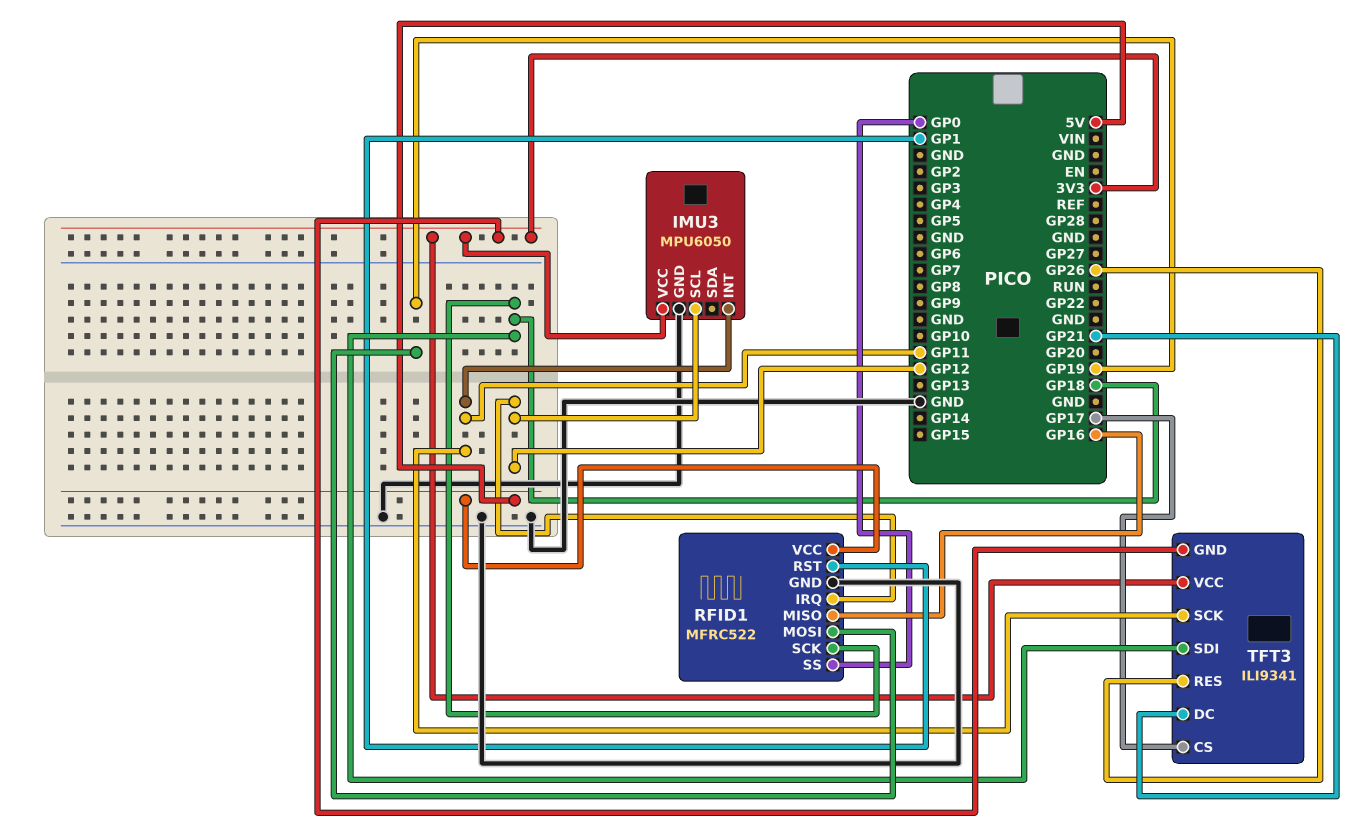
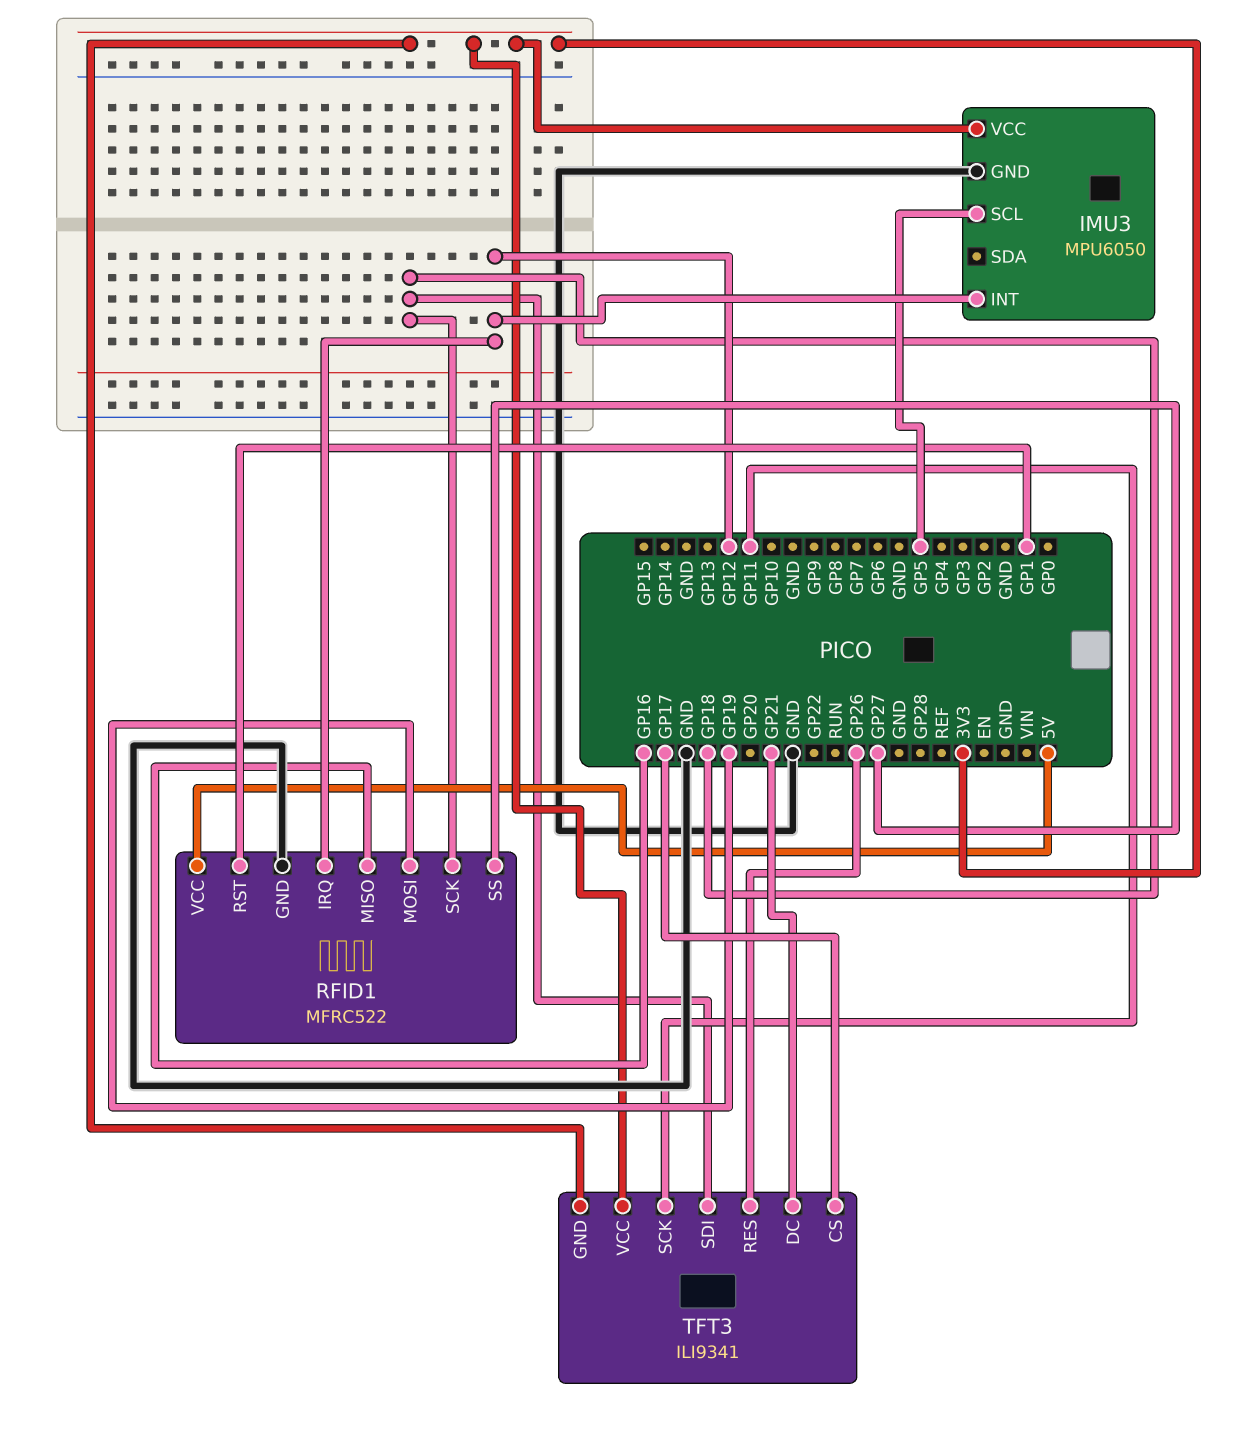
IMU3 pin INT: GP11 -> GP12
IMU3 pin SCL: GP12 -> GP5
RFID1 pin SS: GP0 -> GP27

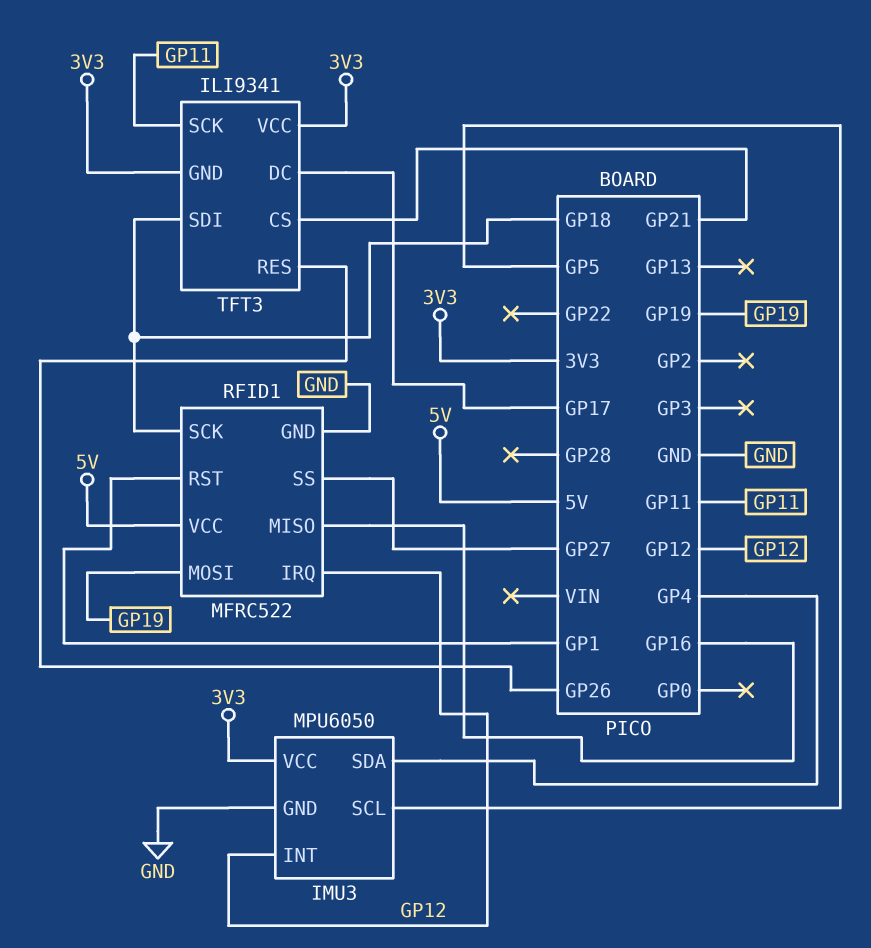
IMU3 pin SDA: none -> GP4
TFT3 pin CS: GP17 -> GP21
TFT3 pin DC: GP21 -> GP17

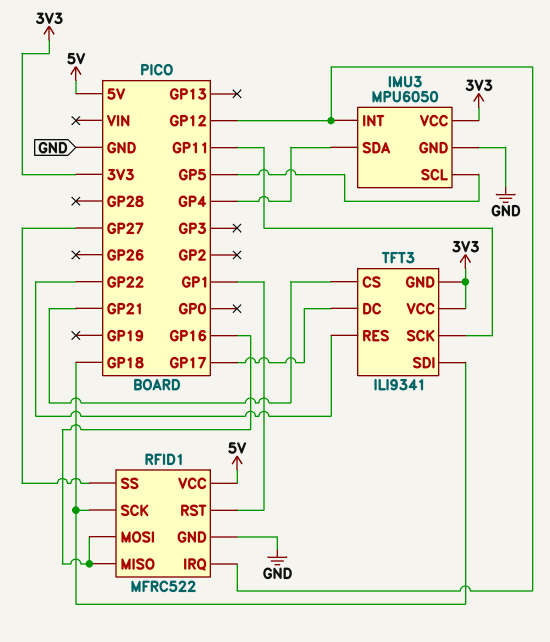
RFID1 pin MOSI: GP19 -> GP16
TFT3 pin RES: GP26 -> GP22

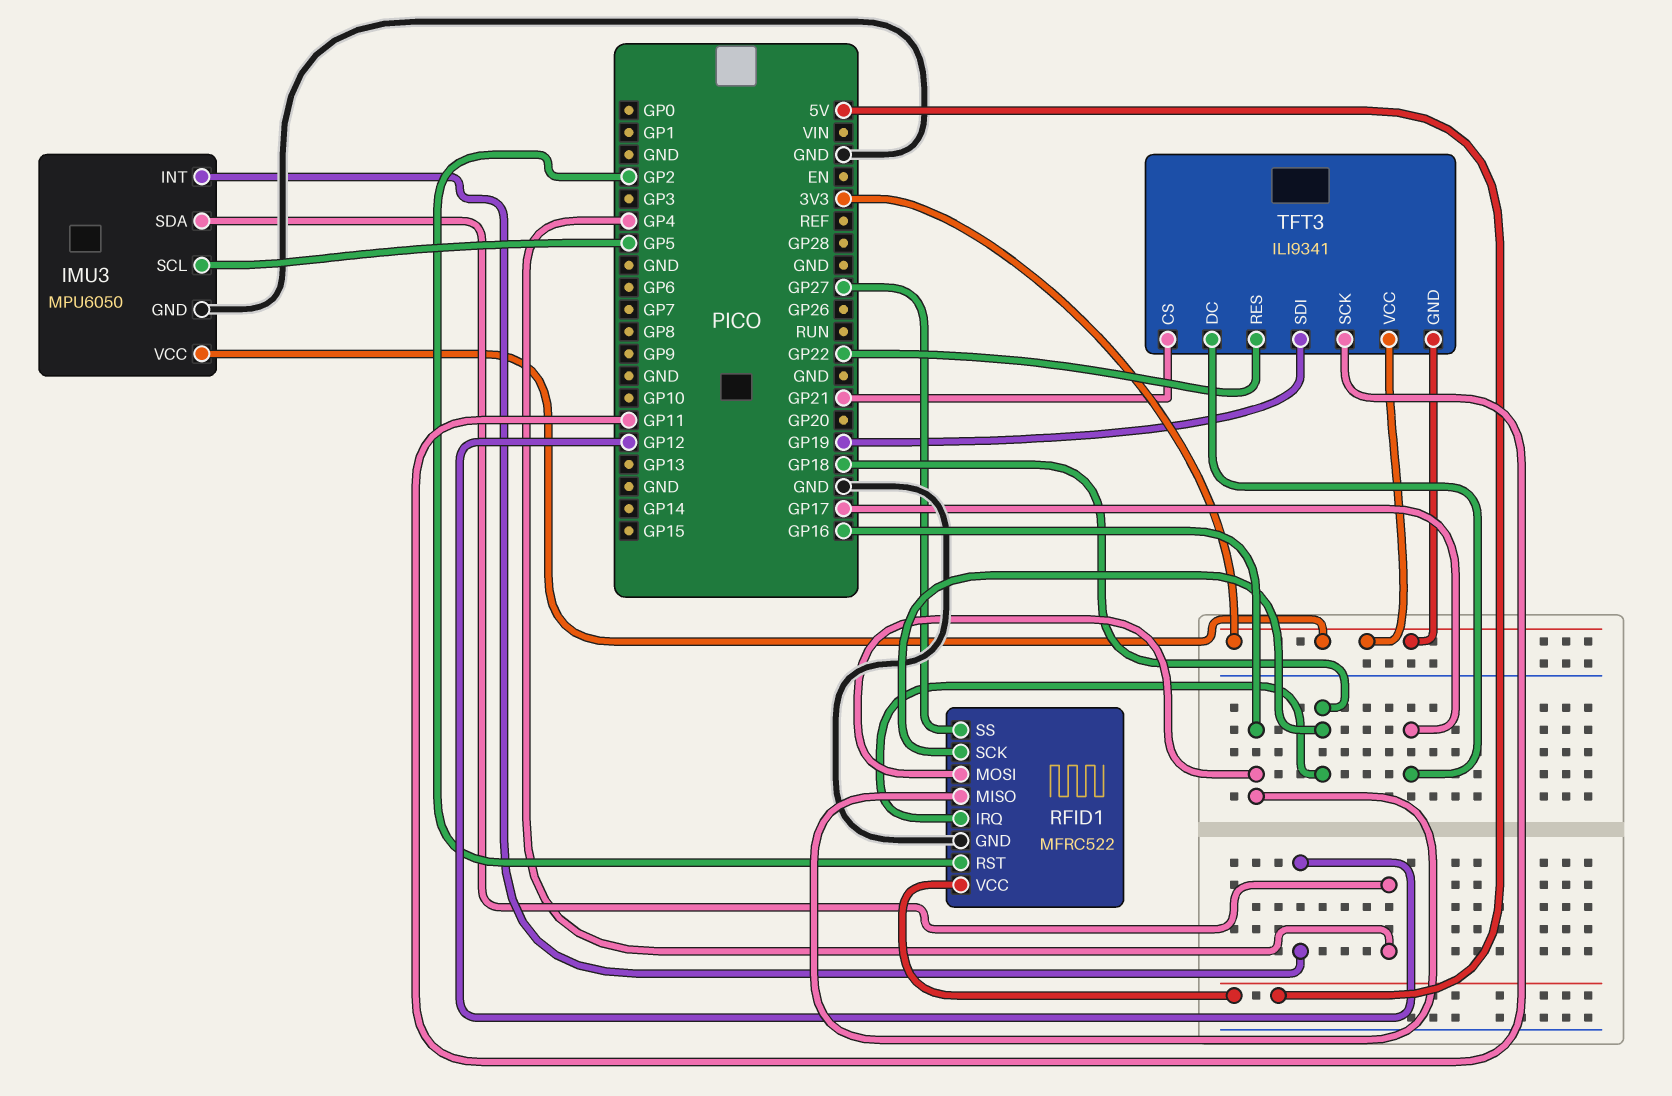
RFID1 pin IRQ: GP12 -> GP18
RFID1 pin RST: GP1 -> GP2
TFT3 pin SDI: GP18 -> GP19

